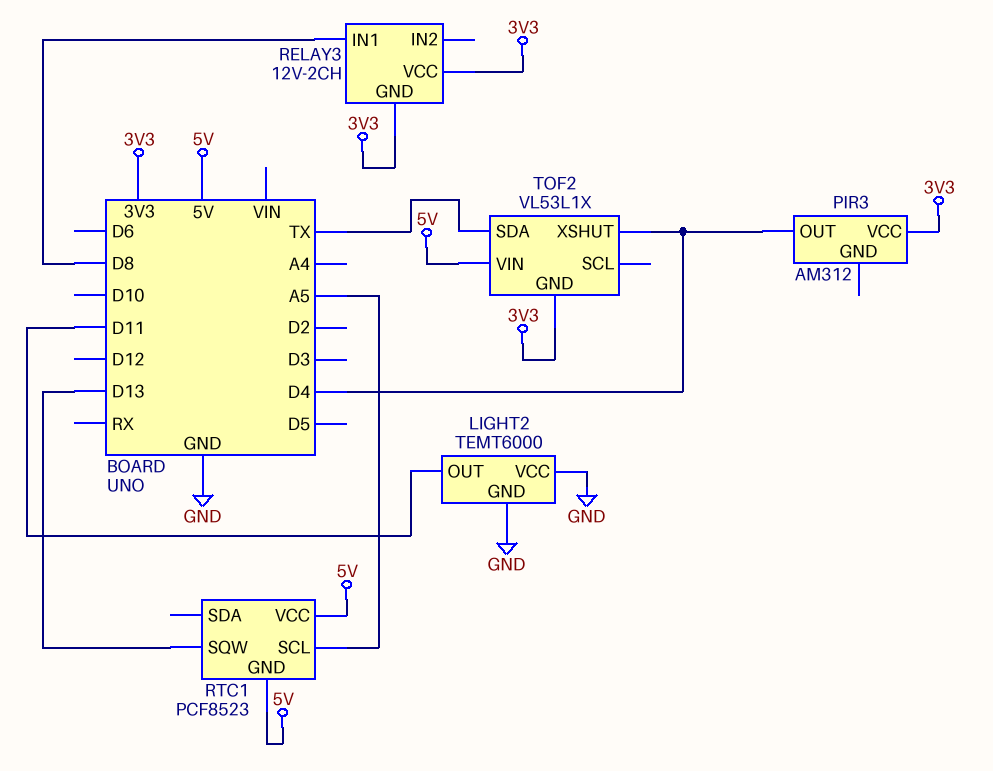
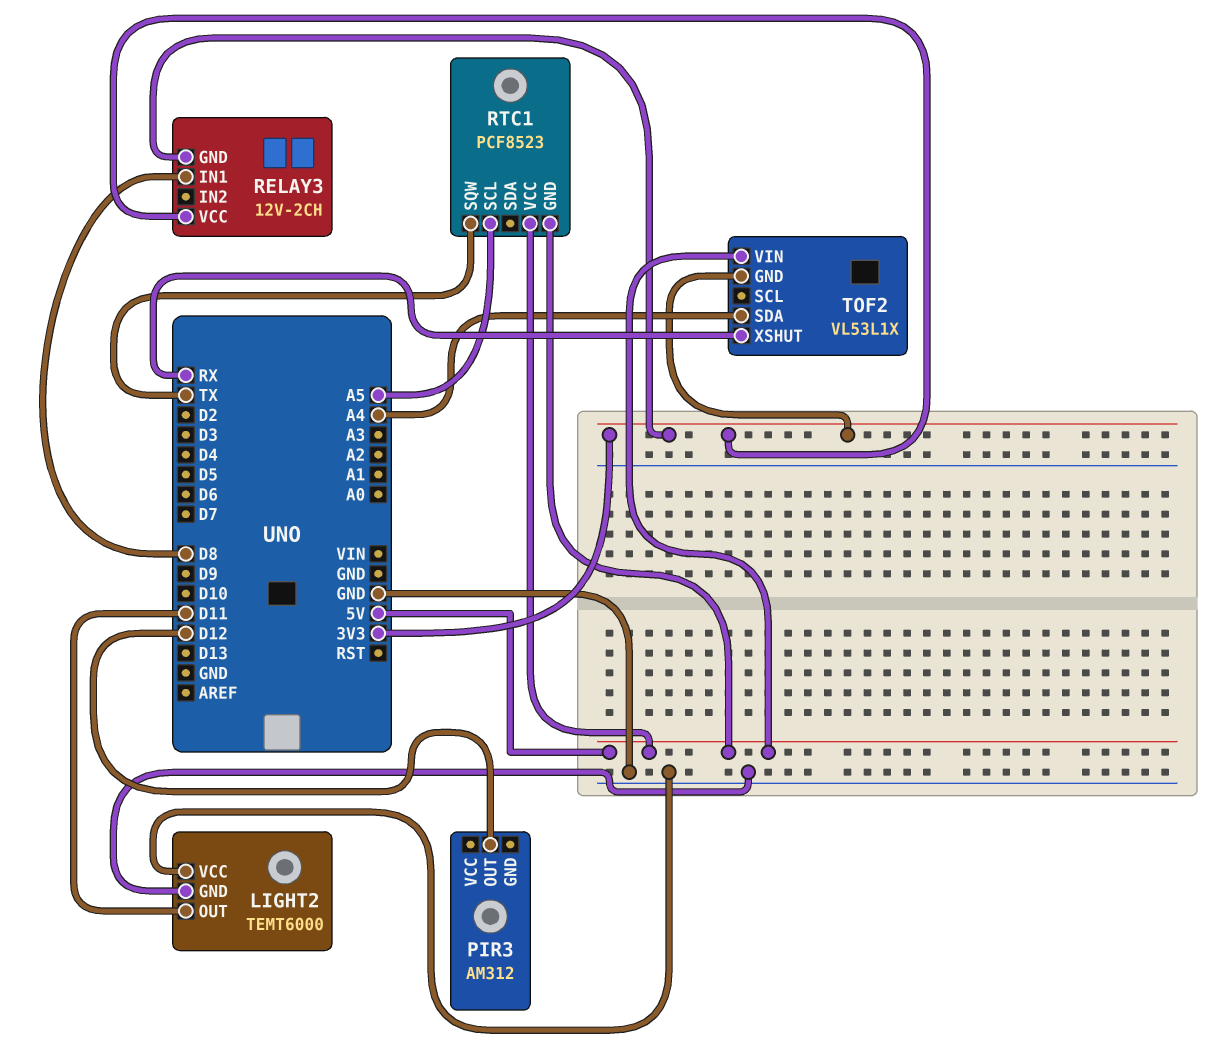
PIR3 pin OUT: D4 -> D12
PIR3 pin VCC: 3V3 -> none
RTC1 pin SQW: D13 -> TX
TOF2 pin SDA: TX -> A4
TOF2 pin XSHUT: D4 -> RX

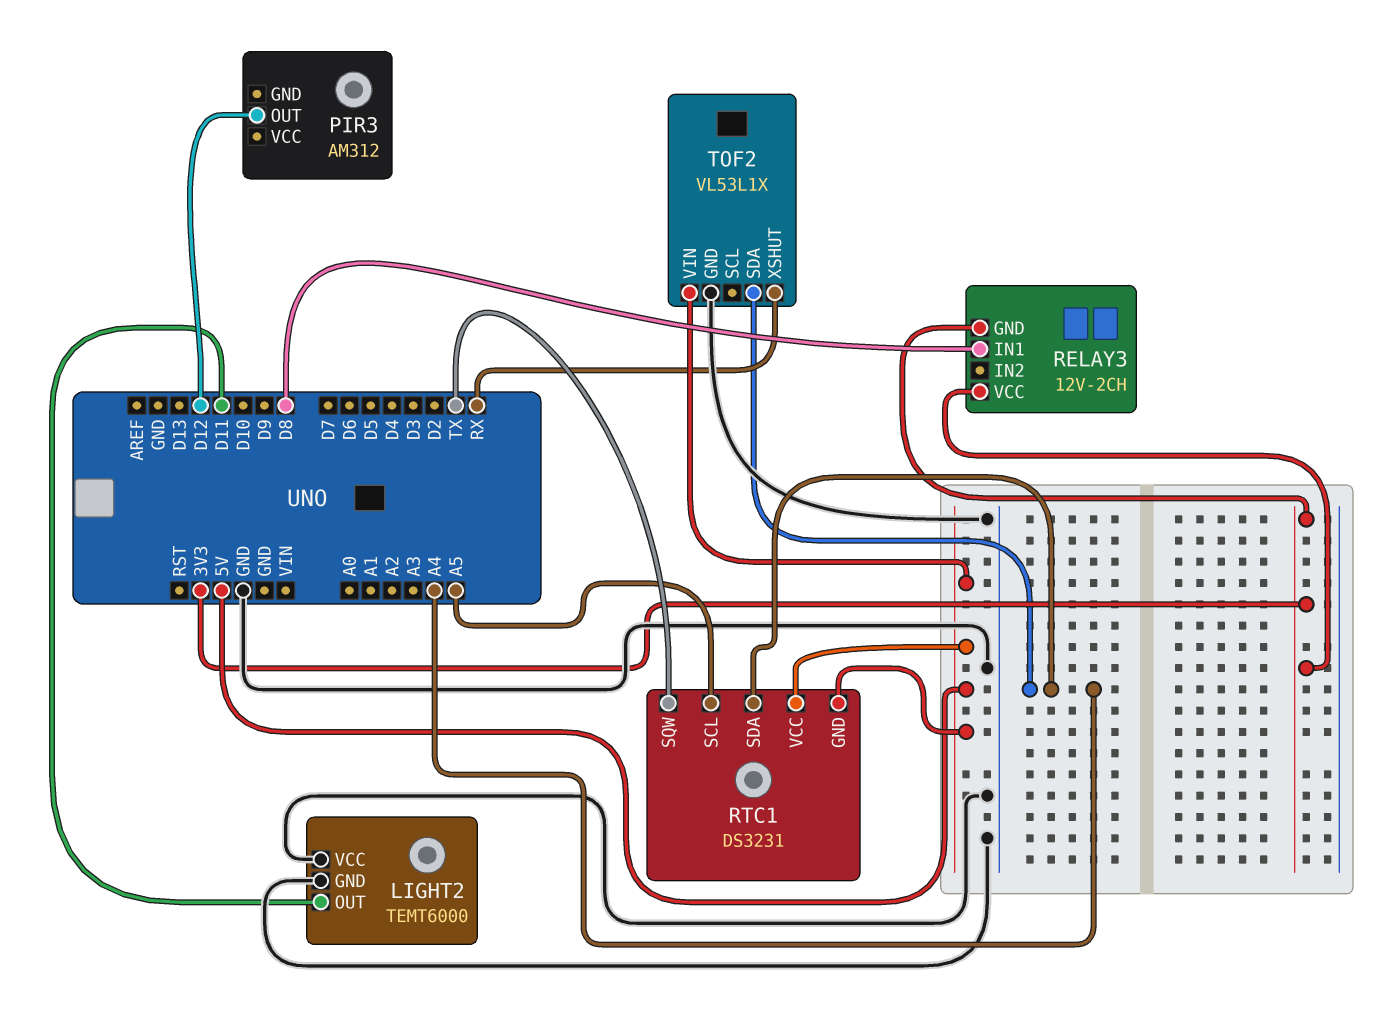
RTC1: PCF8523 -> DS3231
RTC1 pin SDA: none -> A4
TOF2 pin GND: 3V3 -> GND

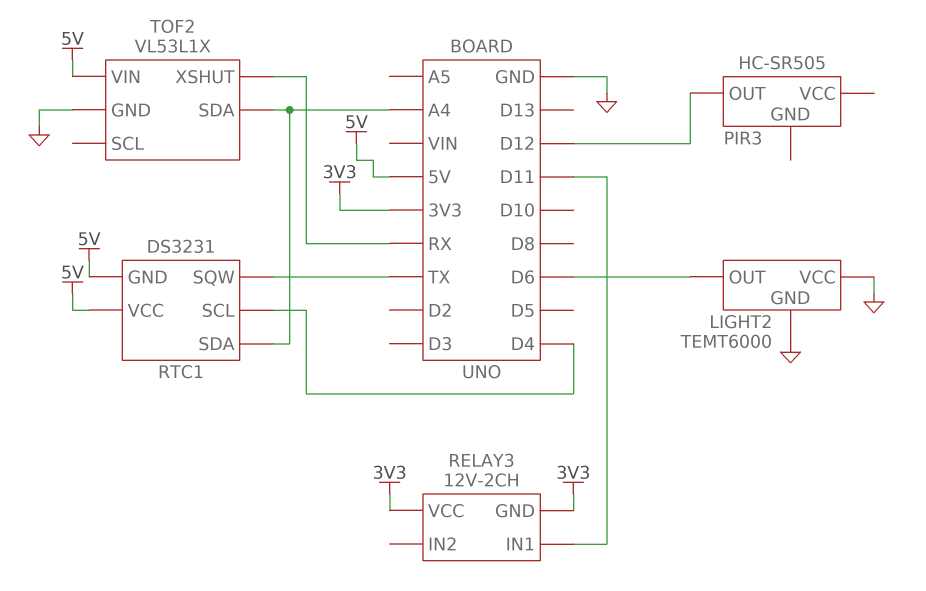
LIGHT2 pin OUT: D11 -> D6
PIR3: AM312 -> HC-SR505
RELAY3 pin IN1: D8 -> D11
RTC1 pin SCL: A5 -> D4

